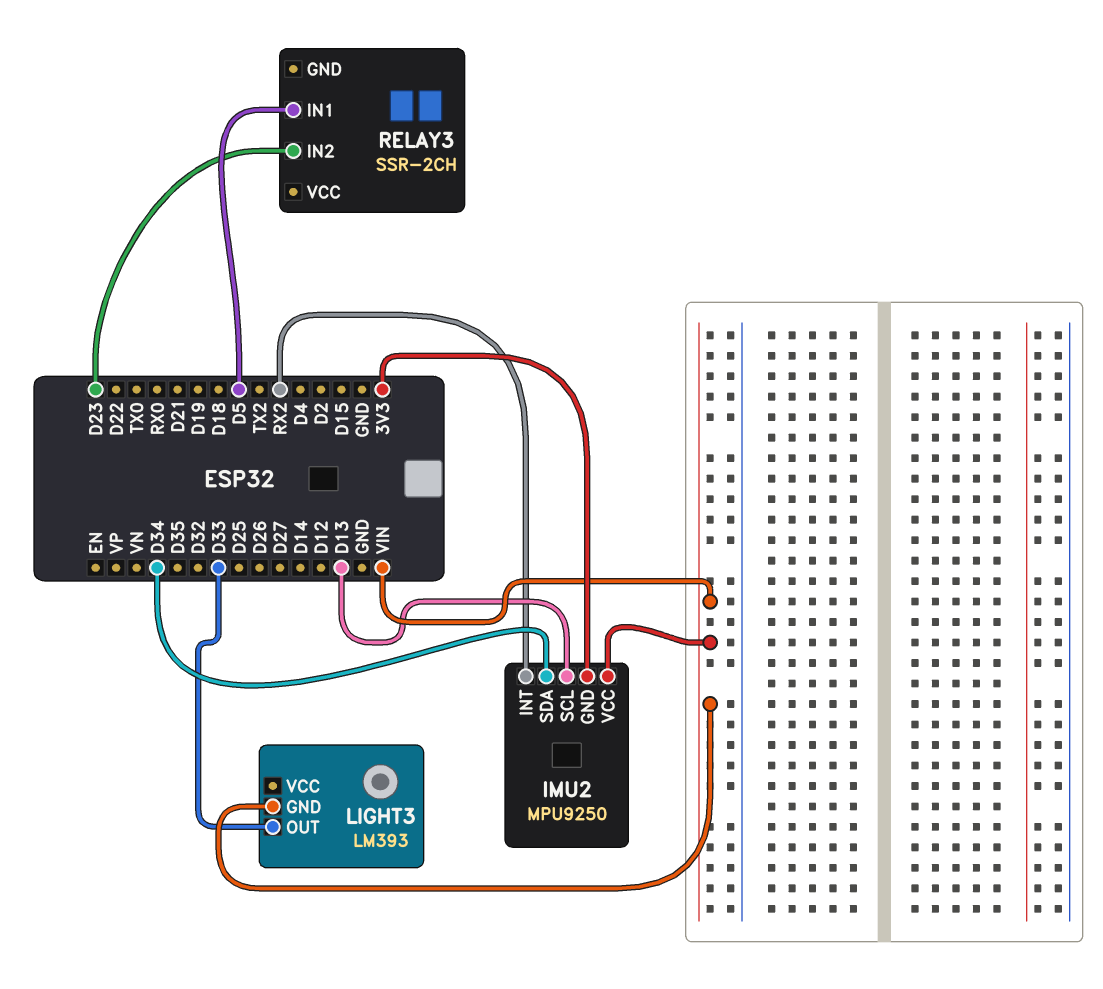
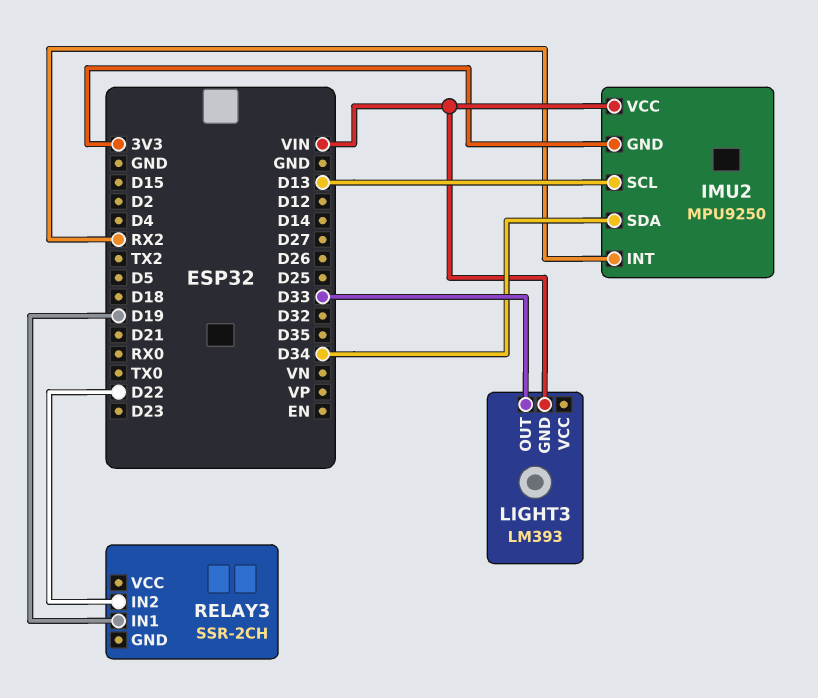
RELAY3 pin IN1: D5 -> D19
RELAY3 pin IN2: D23 -> D22

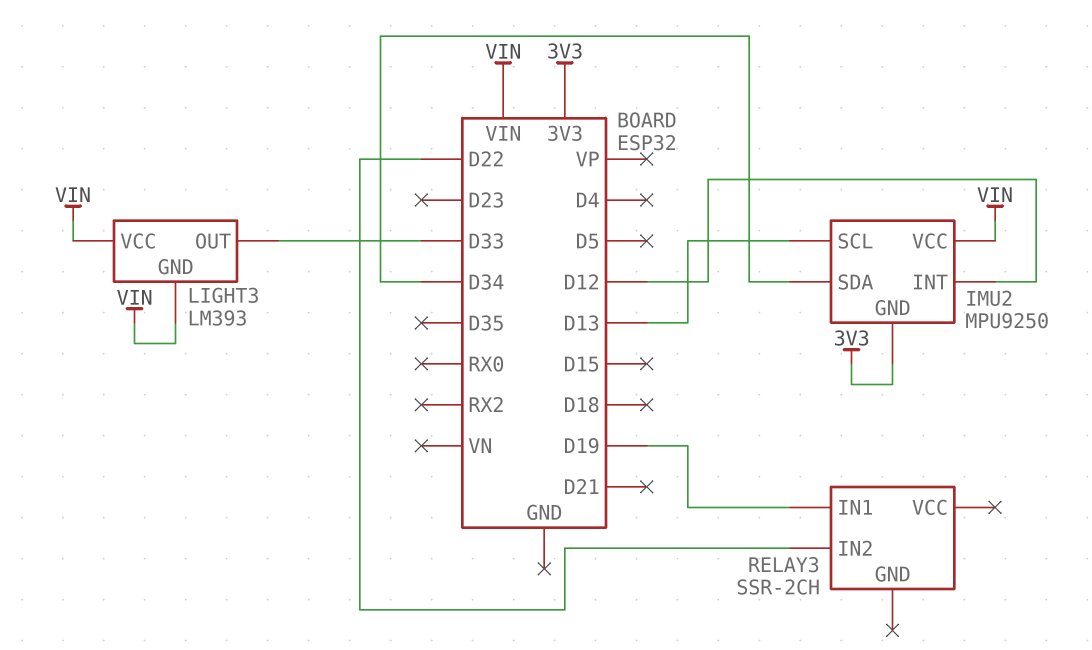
IMU2 pin INT: RX2 -> D12
LIGHT3 pin VCC: none -> VIN

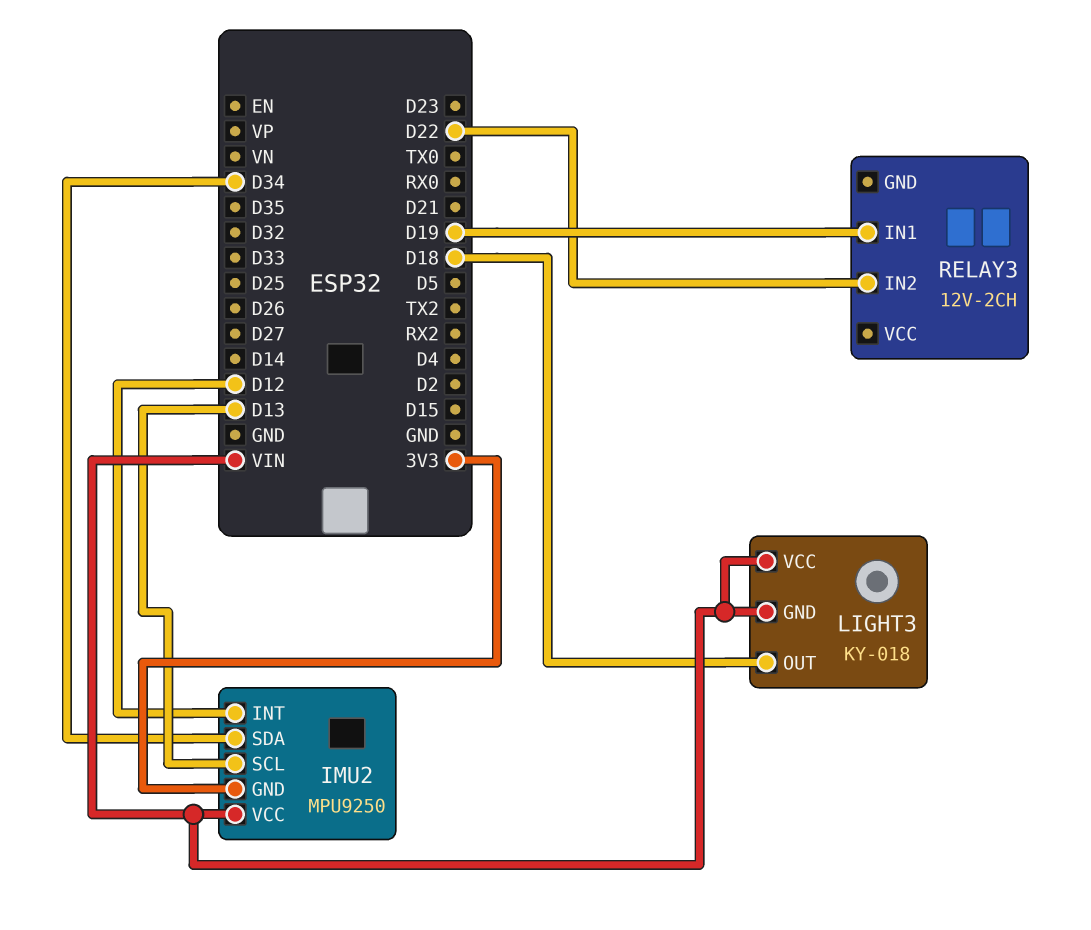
LIGHT3: LM393 -> KY-018
LIGHT3 pin OUT: D33 -> D18
RELAY3: SSR-2CH -> 12V-2CH

